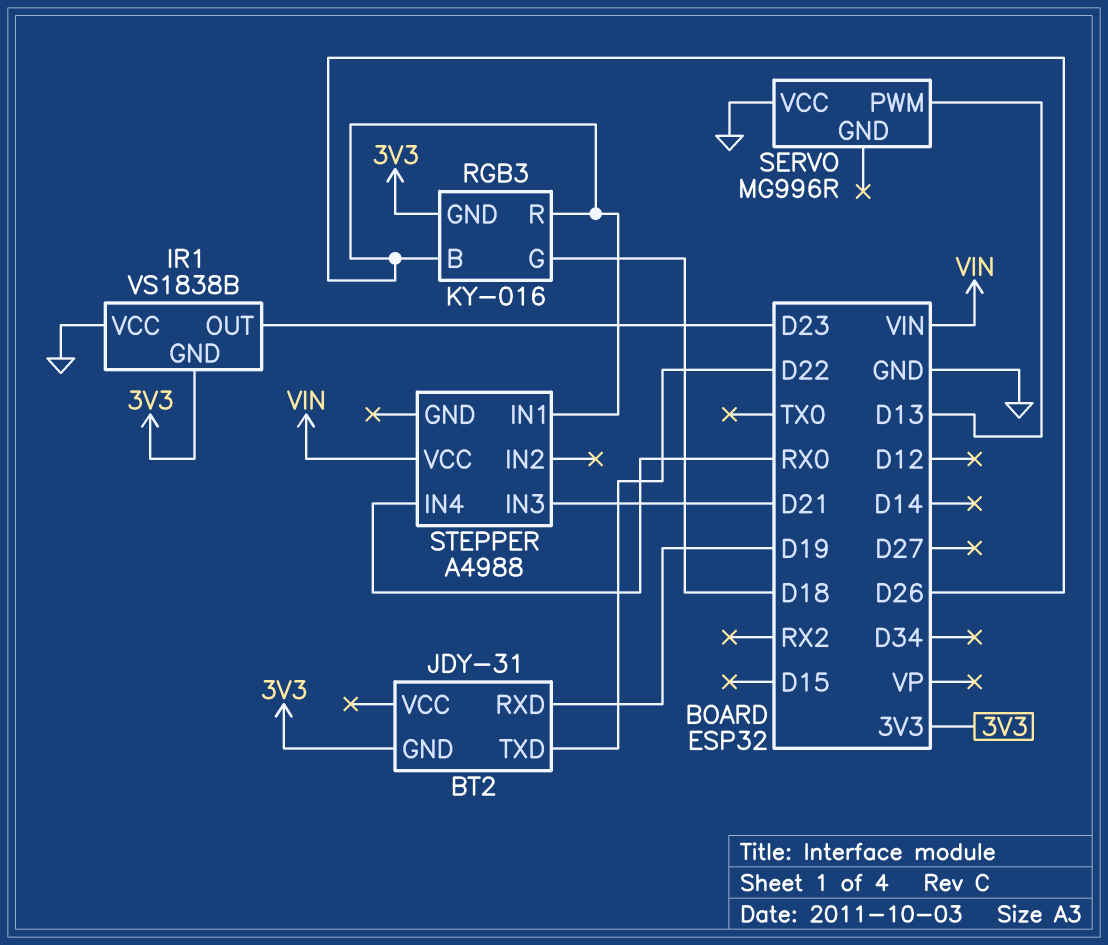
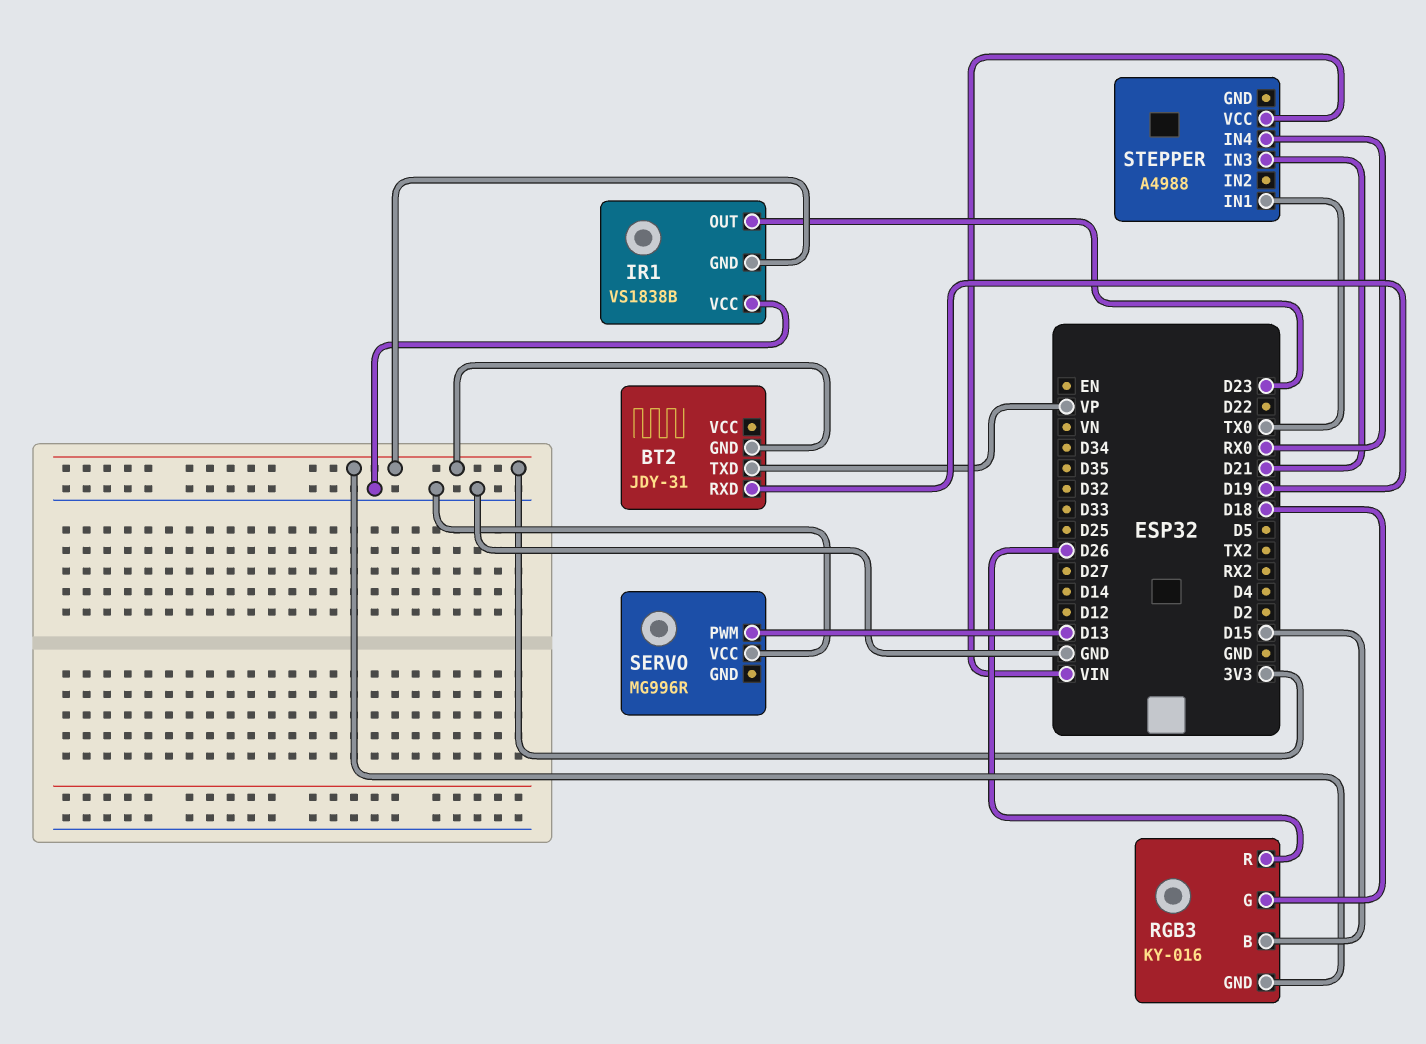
BT2 pin TXD: D22 -> VP
RGB3 pin B: D26 -> D15
STEPPER pin IN1: D26 -> TX0

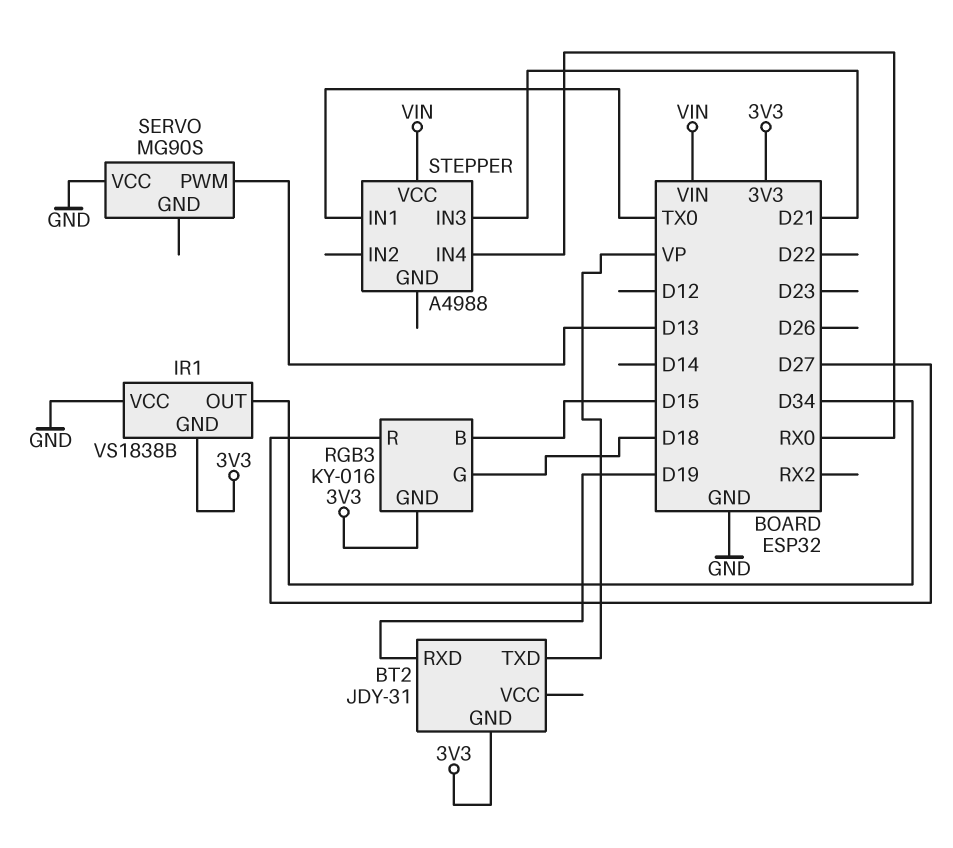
IR1 pin OUT: D23 -> D34
RGB3 pin R: D26 -> D27
SERVO: MG996R -> MG90S

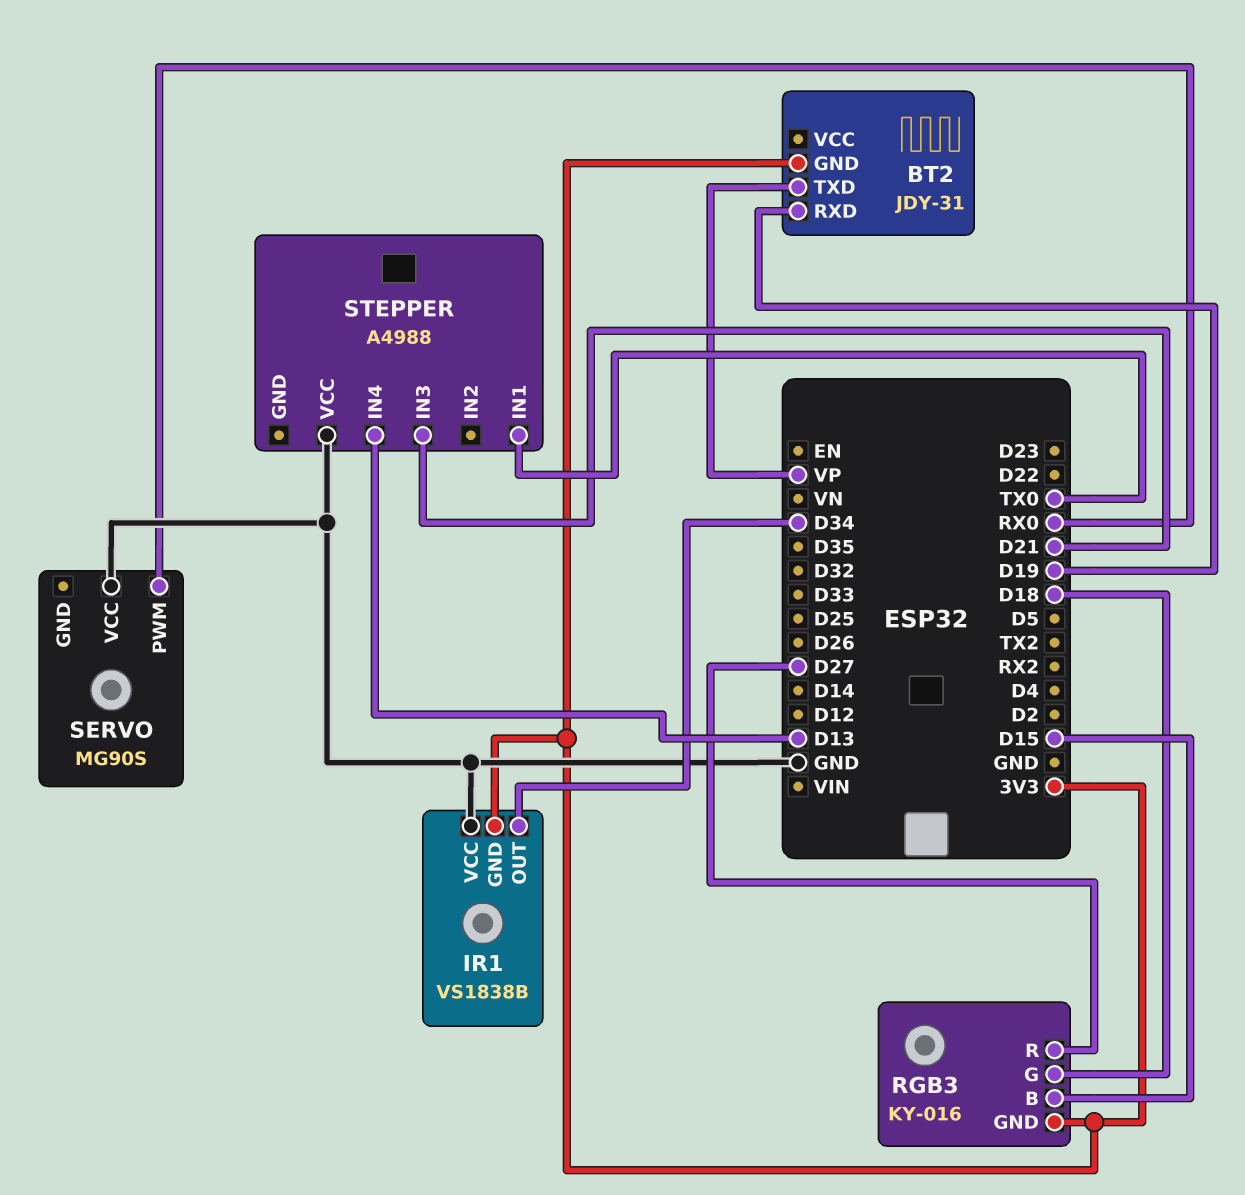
SERVO pin PWM: D13 -> RX0
STEPPER pin IN4: RX0 -> D13
STEPPER pin VCC: VIN -> GND

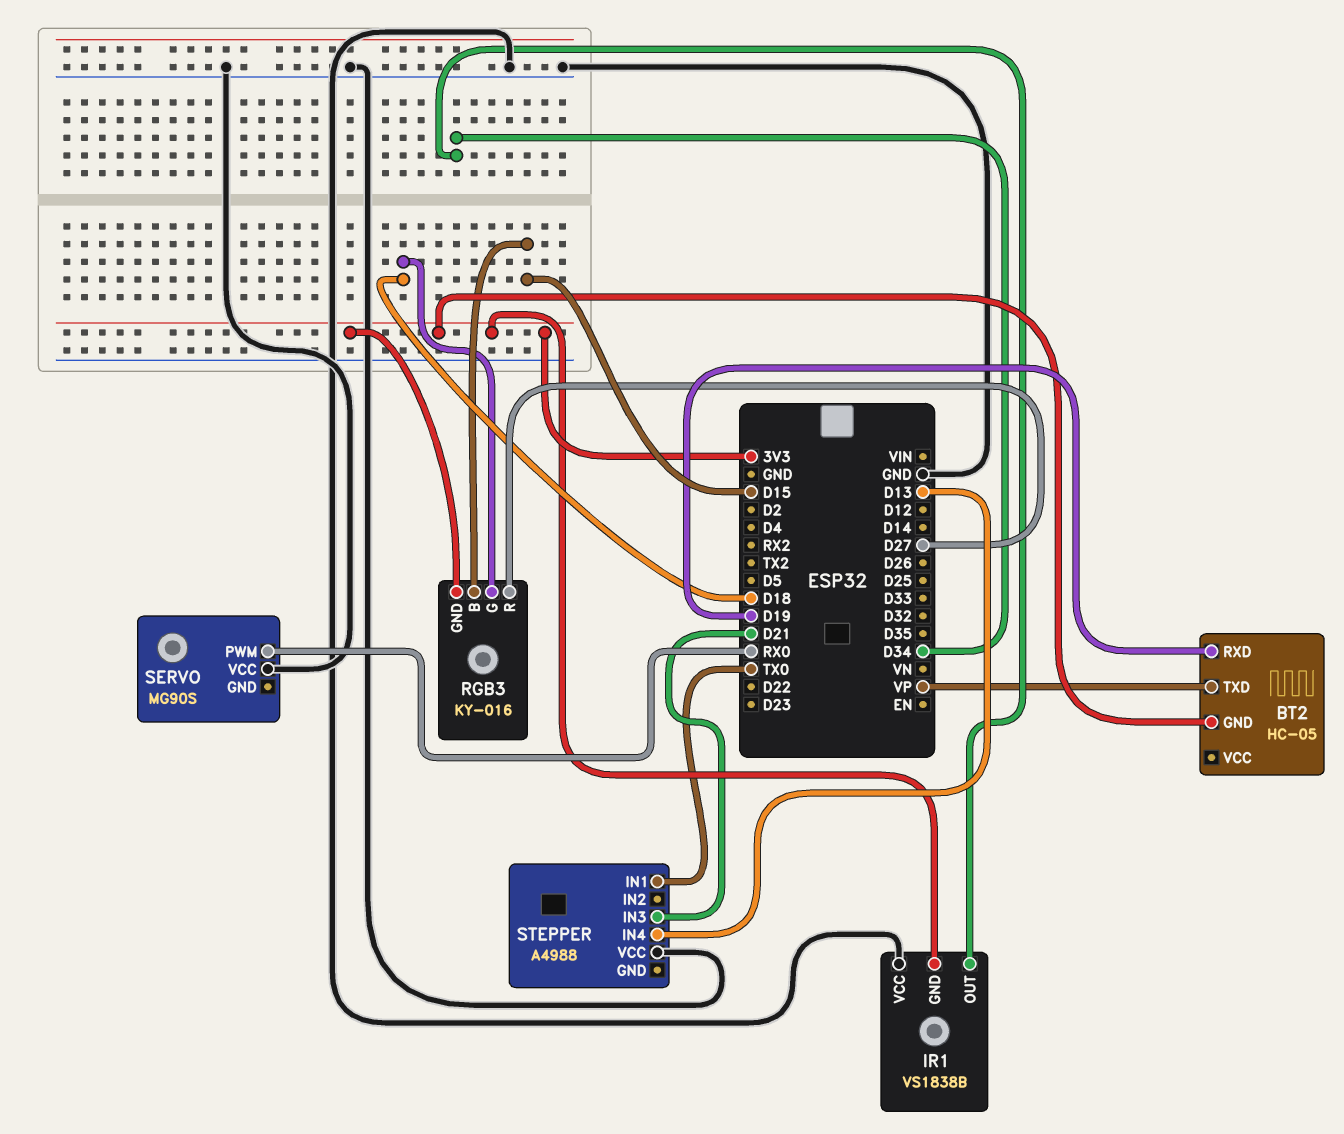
BT2: JDY-31 -> HC-05

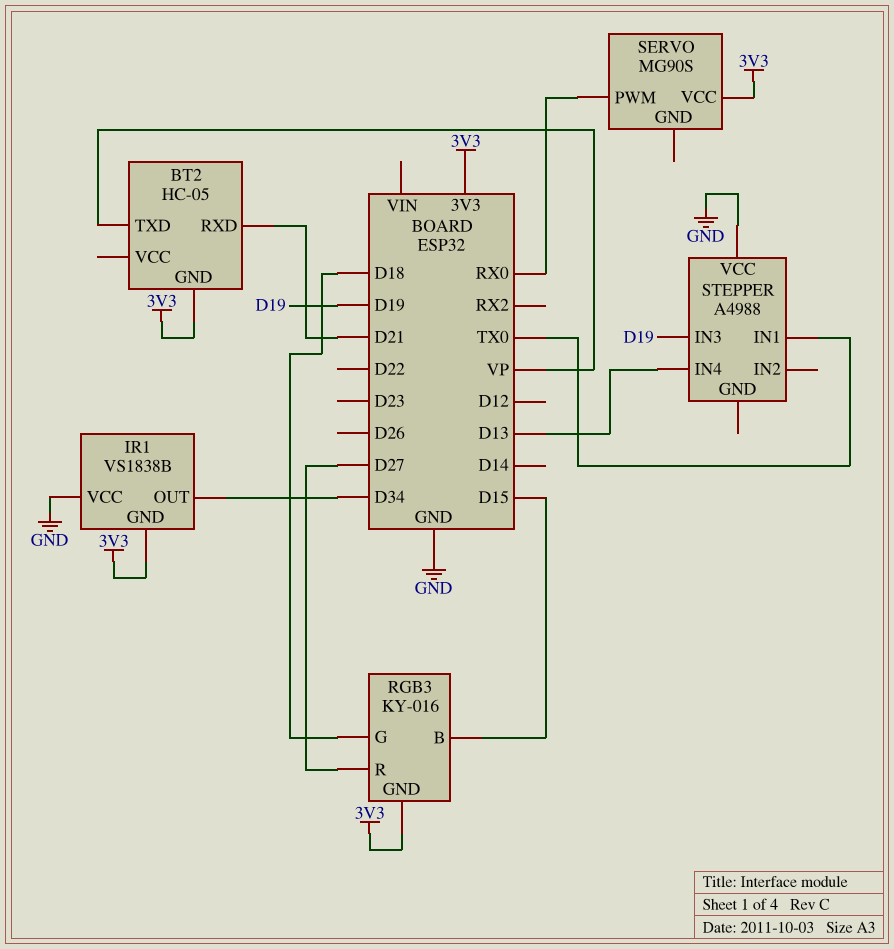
BT2 pin RXD: D19 -> D21
SERVO pin VCC: GND -> 3V3
STEPPER pin IN3: D21 -> D19

